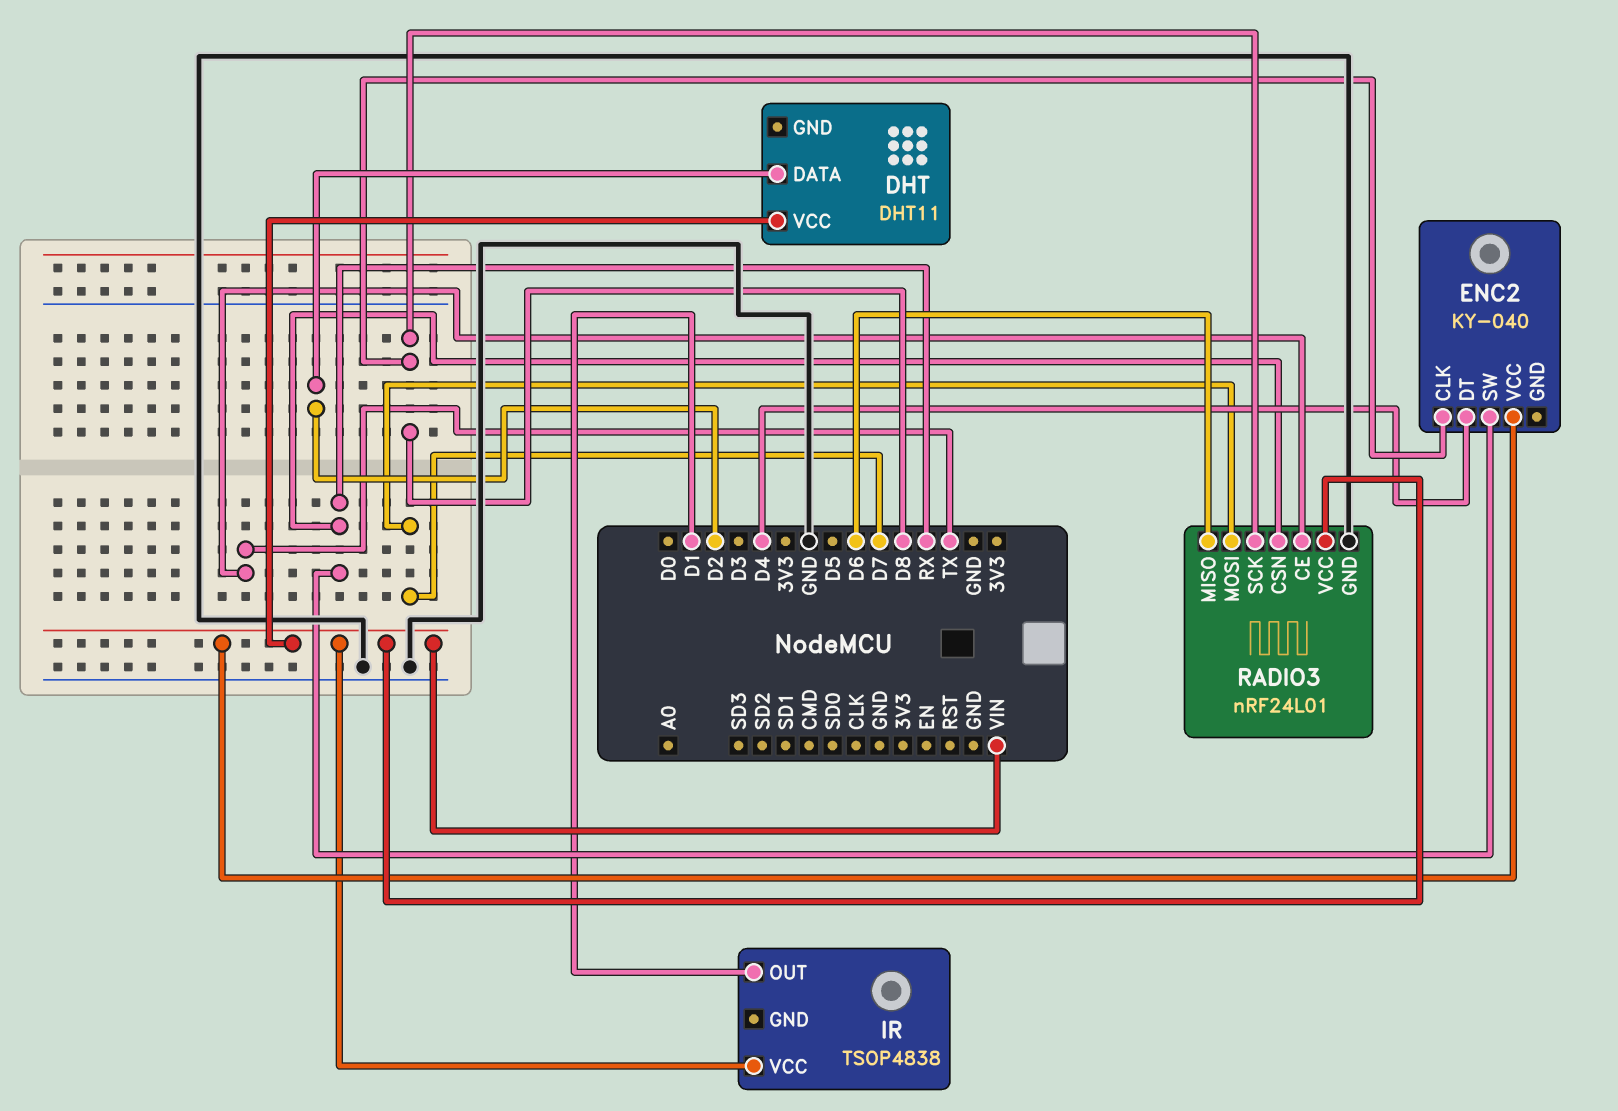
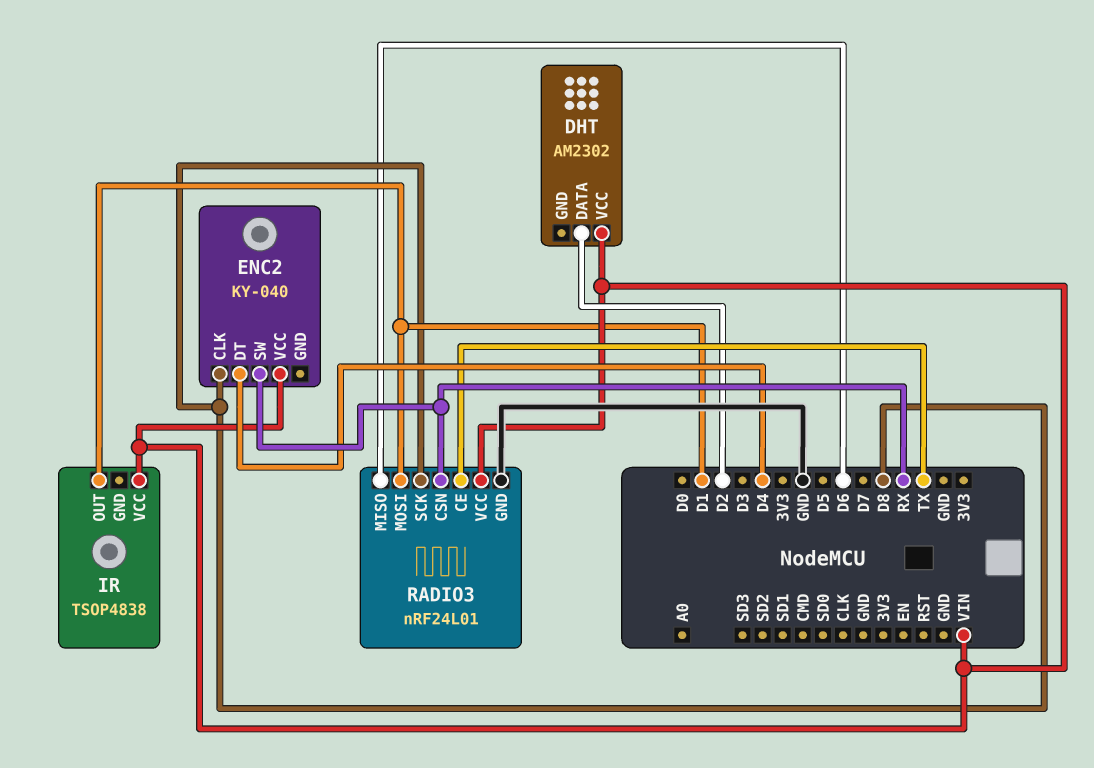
DHT: DHT11 -> AM2302
RADIO3 pin MOSI: D7 -> D1

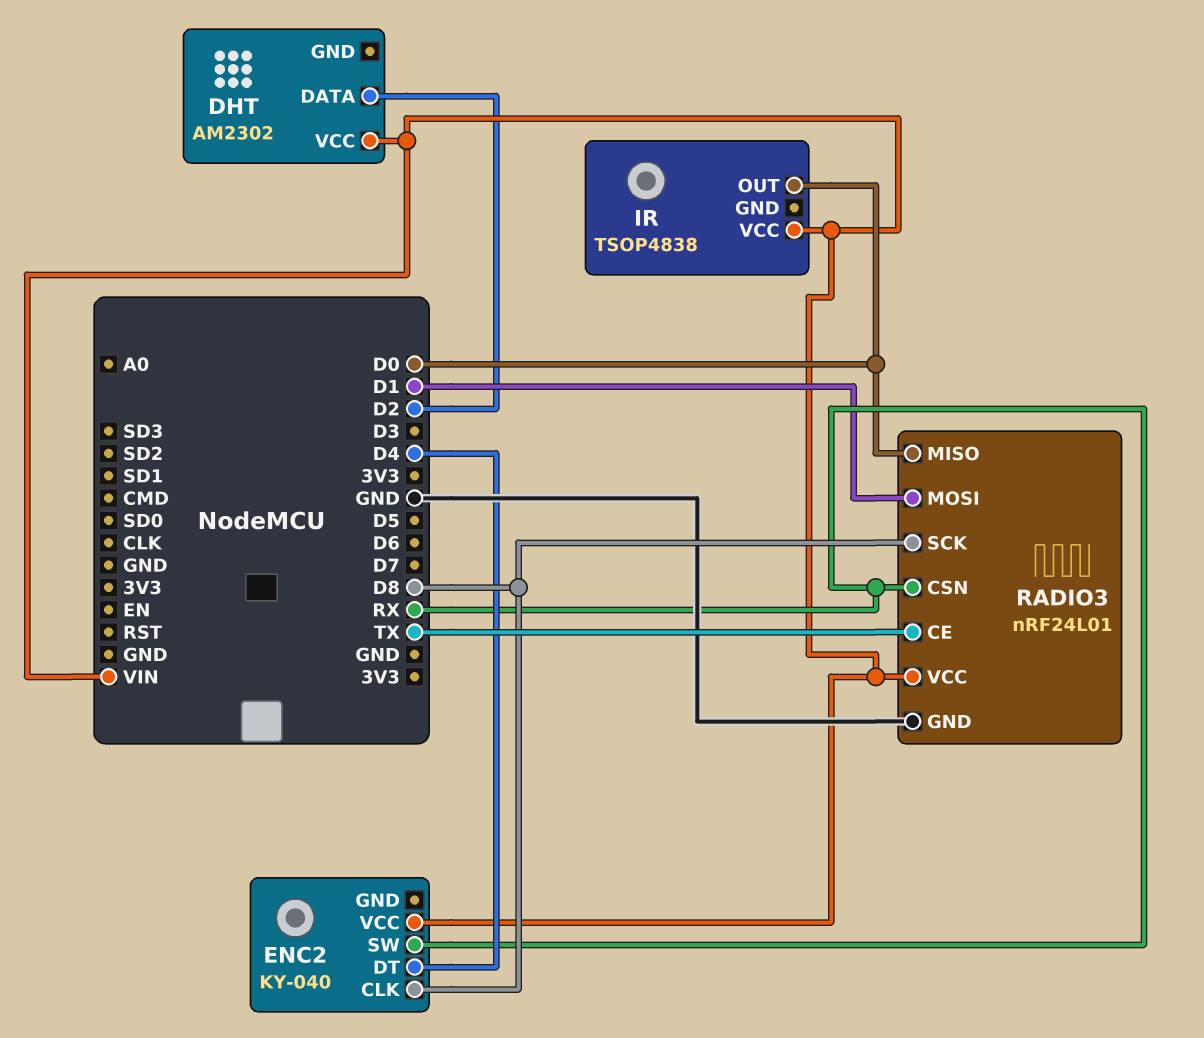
IR pin OUT: D1 -> D0
RADIO3 pin MISO: D6 -> D0

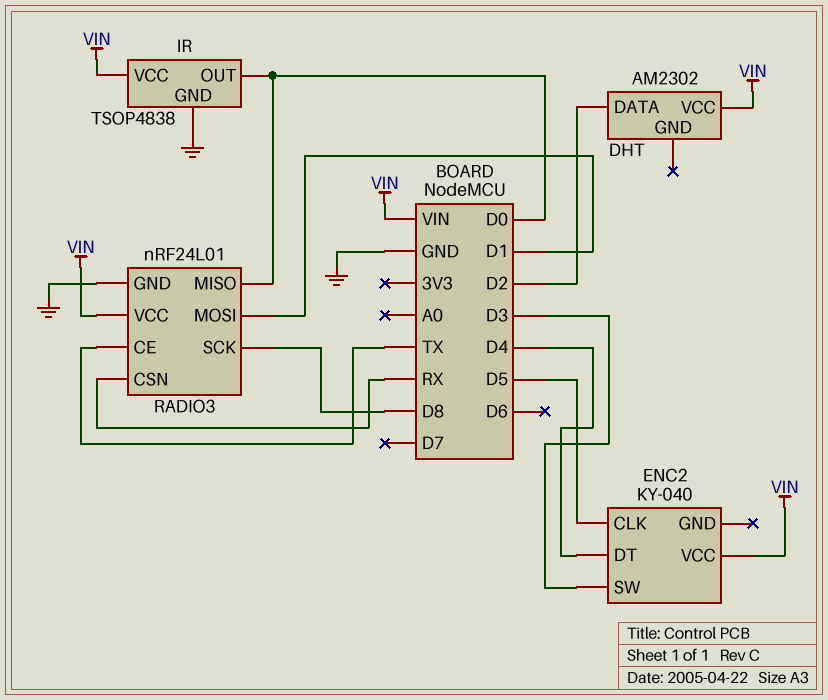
ENC2 pin CLK: D8 -> D5
ENC2 pin SW: RX -> D3
IR pin GND: none -> GND

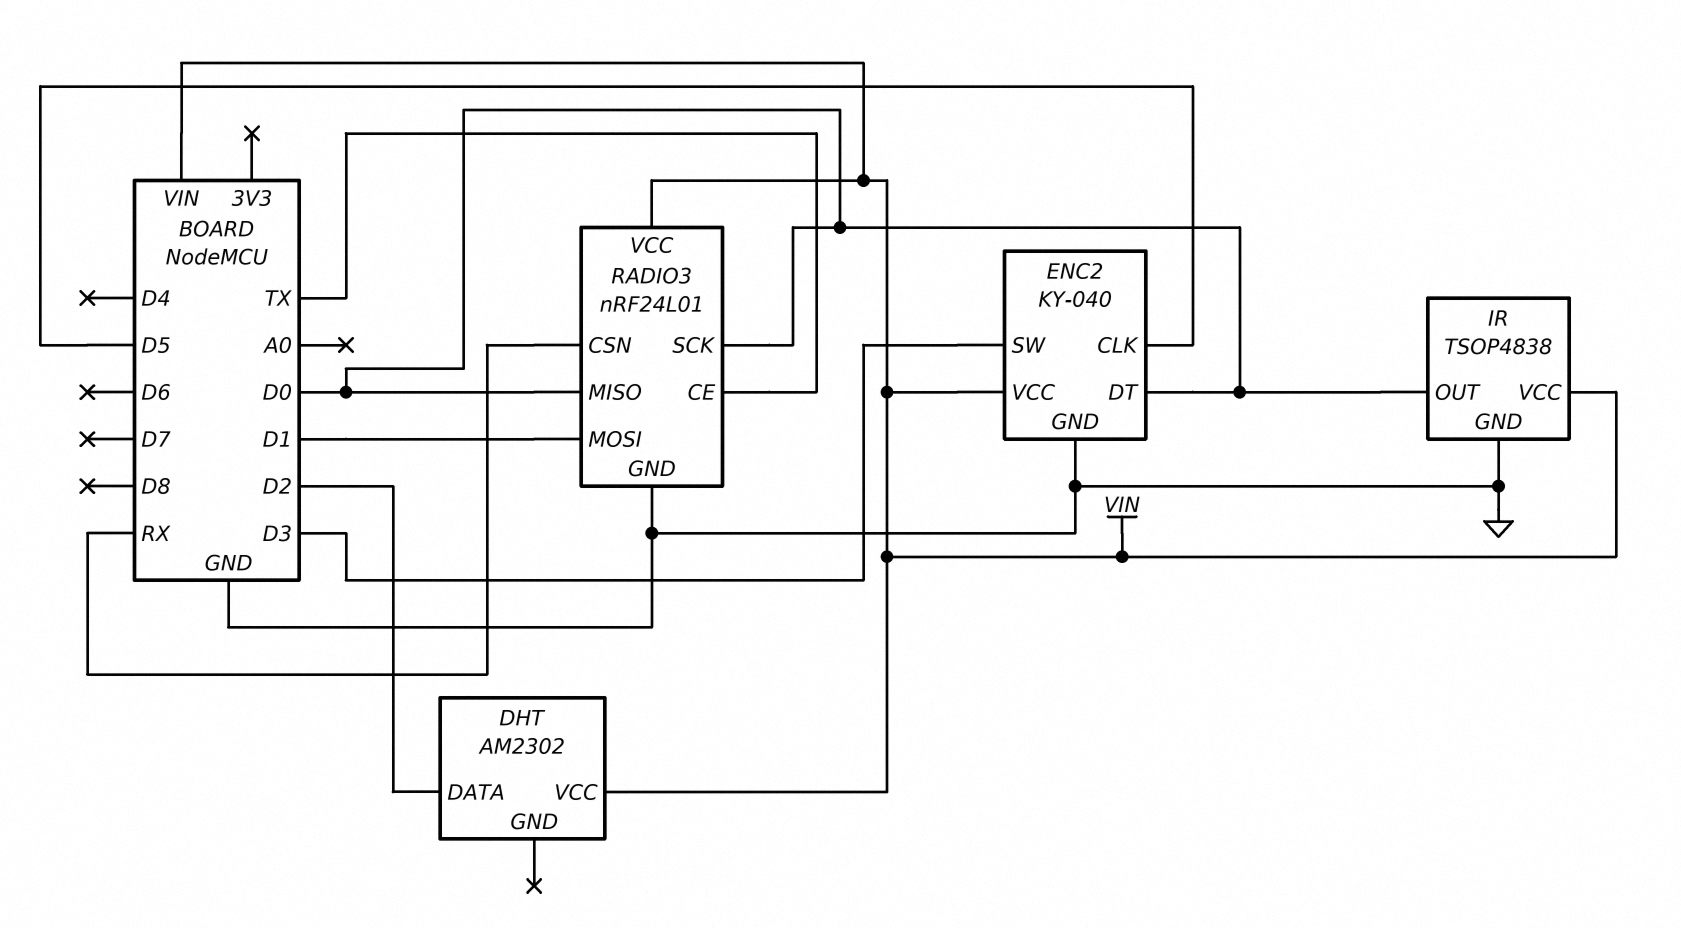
ENC2 pin DT: D4 -> D0
ENC2 pin GND: none -> GND
RADIO3 pin SCK: D8 -> D0

